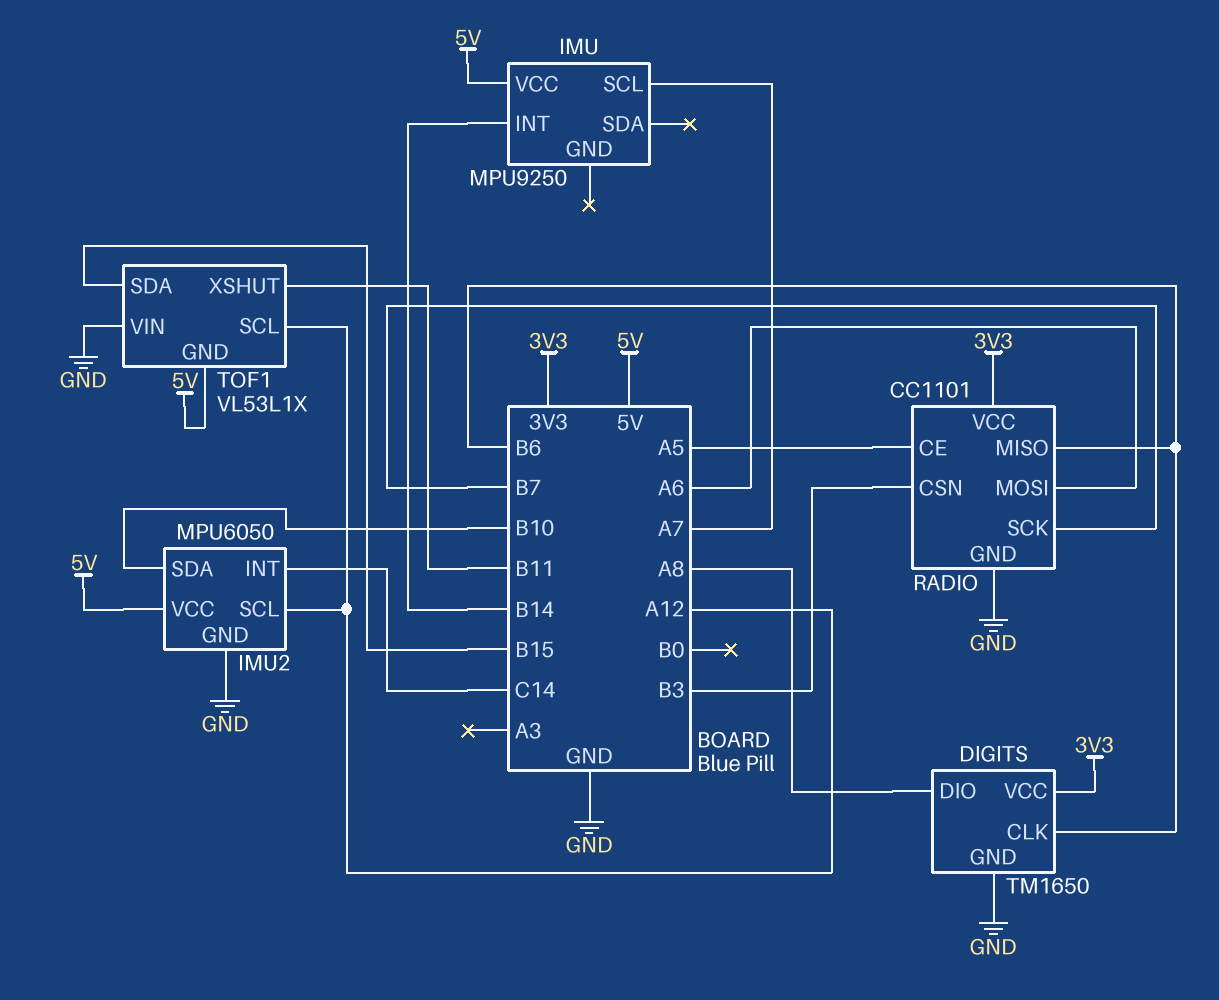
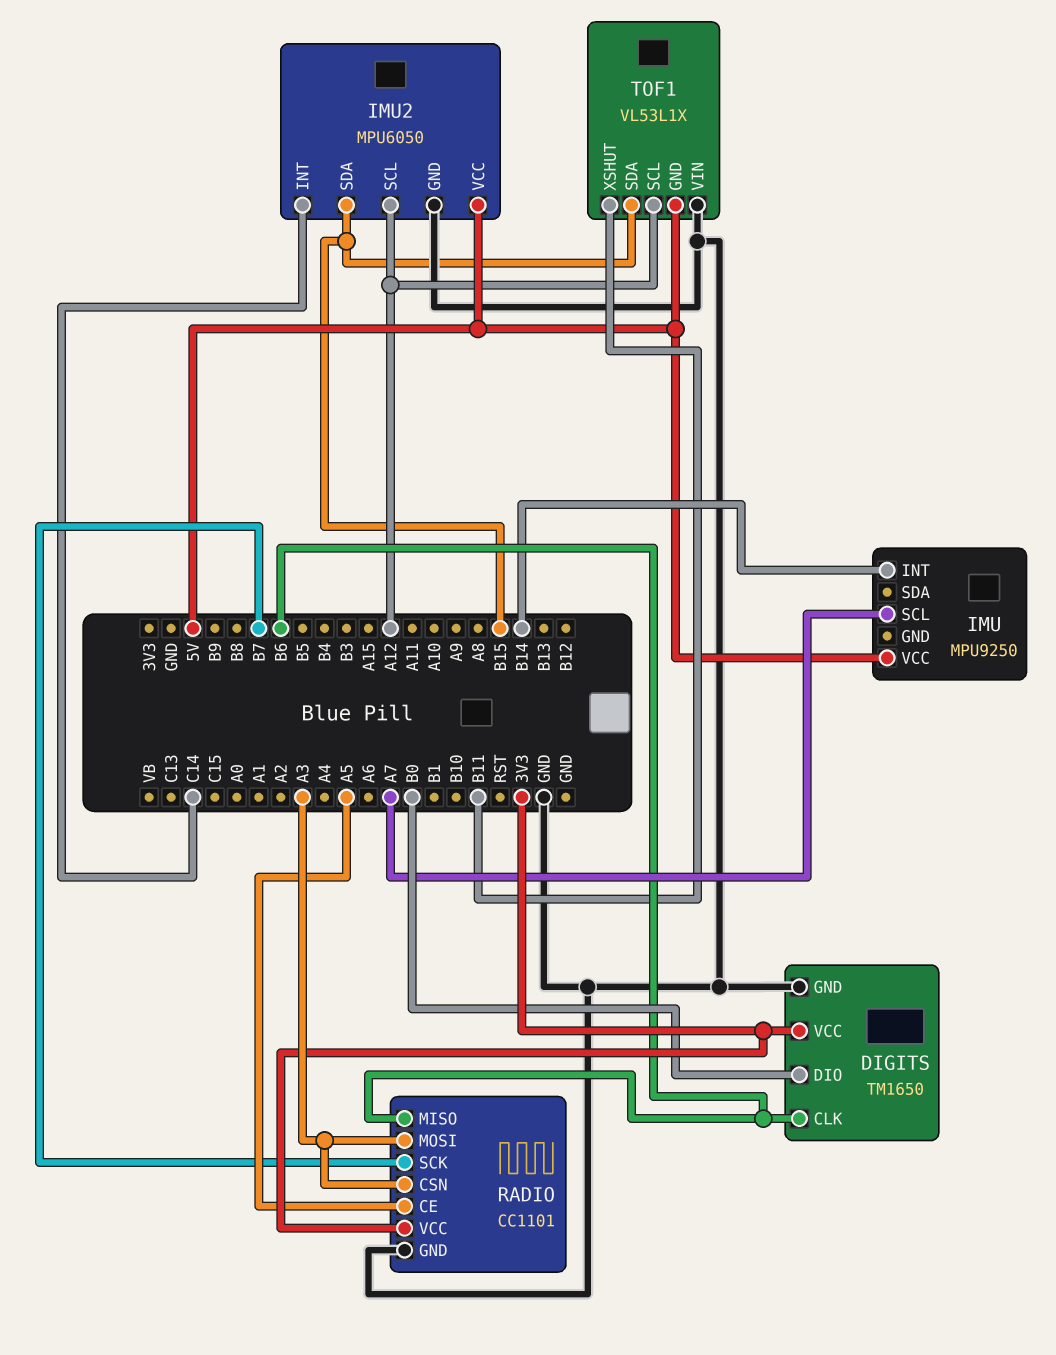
DIGITS pin DIO: A8 -> B0
IMU2 pin SDA: B10 -> B15
RADIO pin CSN: B3 -> A3
RADIO pin MOSI: A6 -> A3

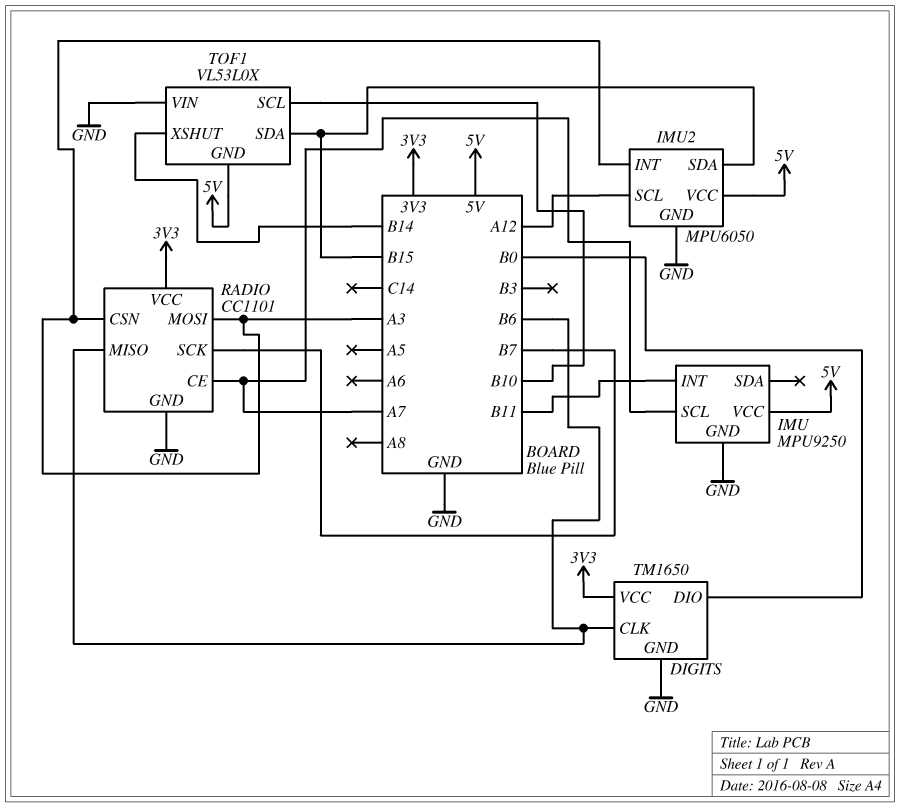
IMU pin GND: none -> GND
IMU pin INT: B14 -> B11
IMU2 pin INT: C14 -> A3
RADIO pin CE: A5 -> A7
TOF1: VL53L1X -> VL53L0X
TOF1 pin SCL: A12 -> B10
TOF1 pin XSHUT: B11 -> B14

